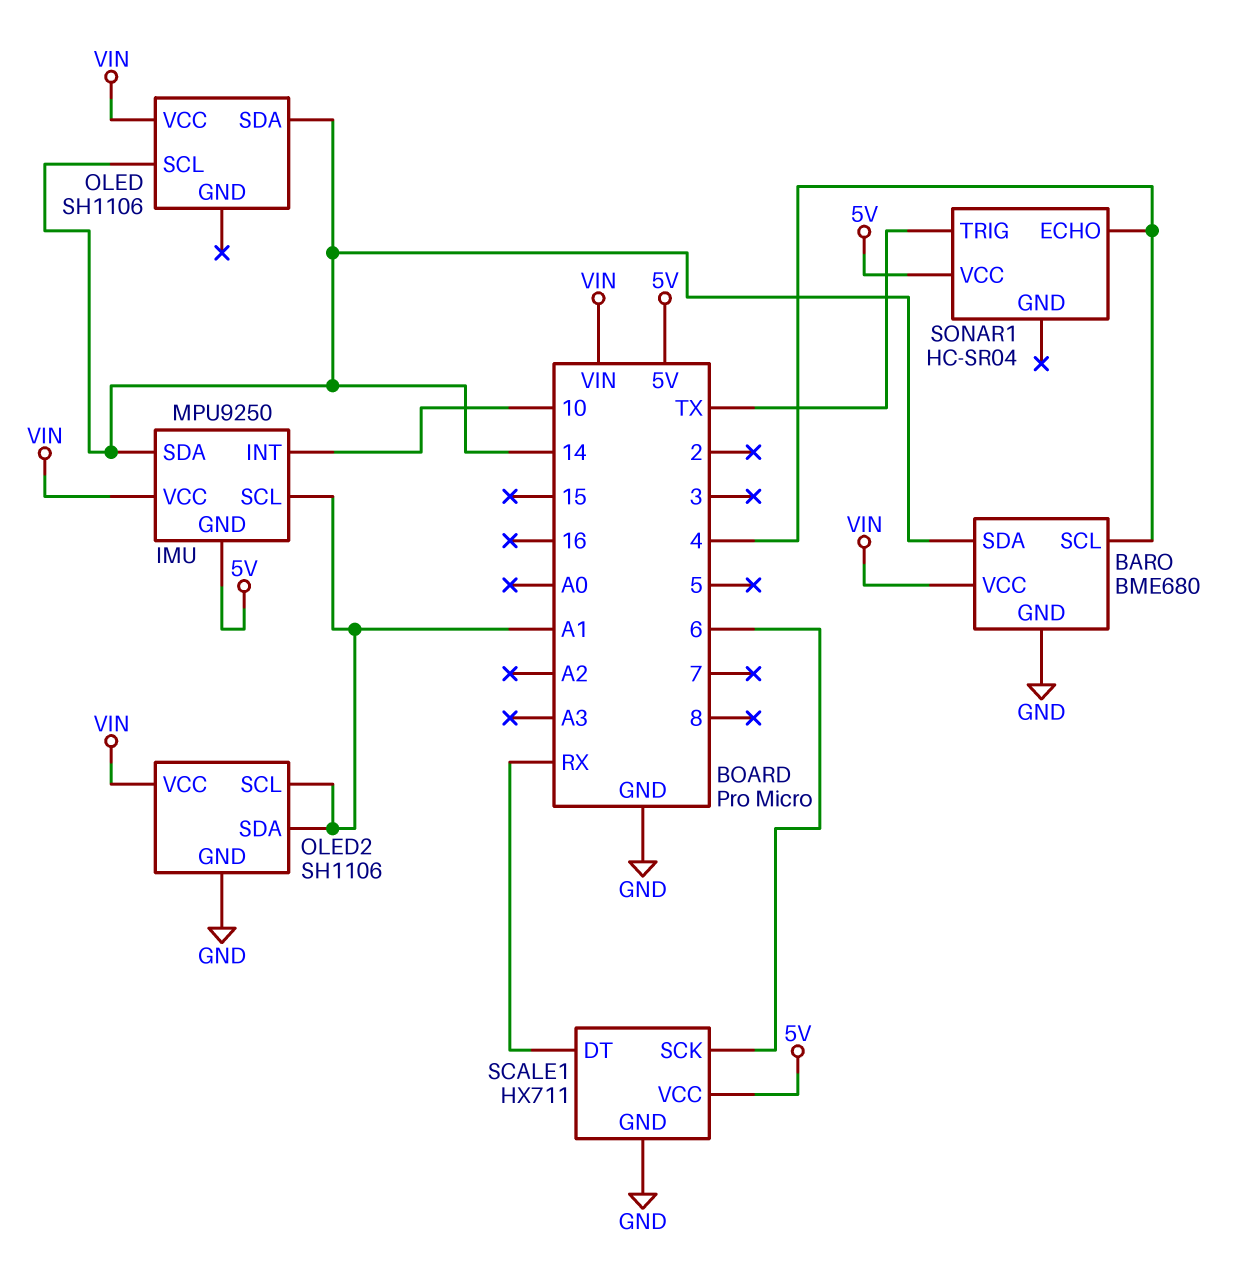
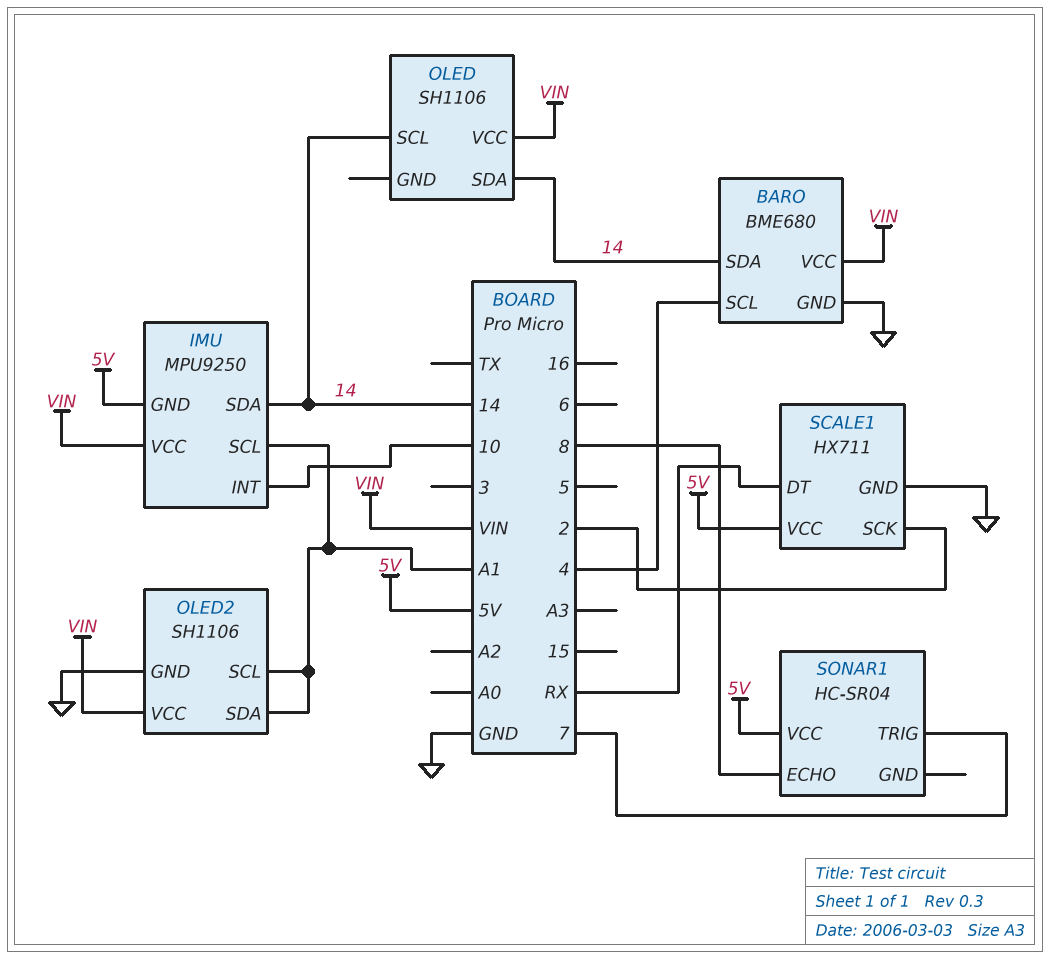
SCALE1 pin SCK: 6 -> 2
SONAR1 pin ECHO: 4 -> 8
SONAR1 pin TRIG: TX -> 7

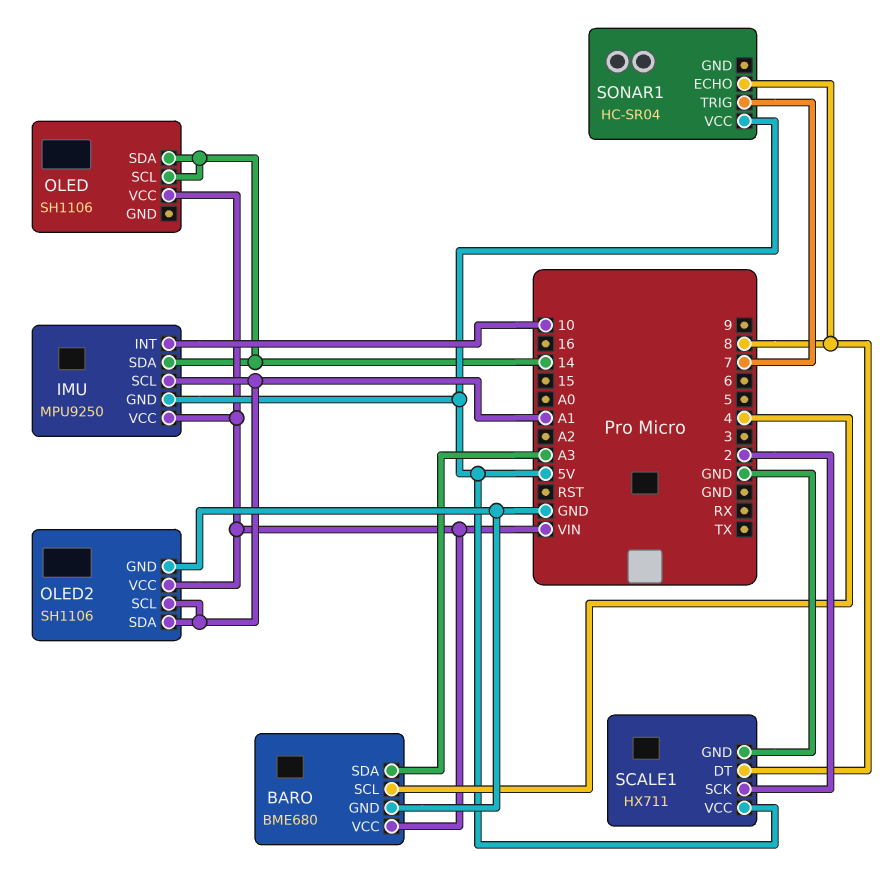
BARO pin SDA: 14 -> A3
SCALE1 pin DT: RX -> 8

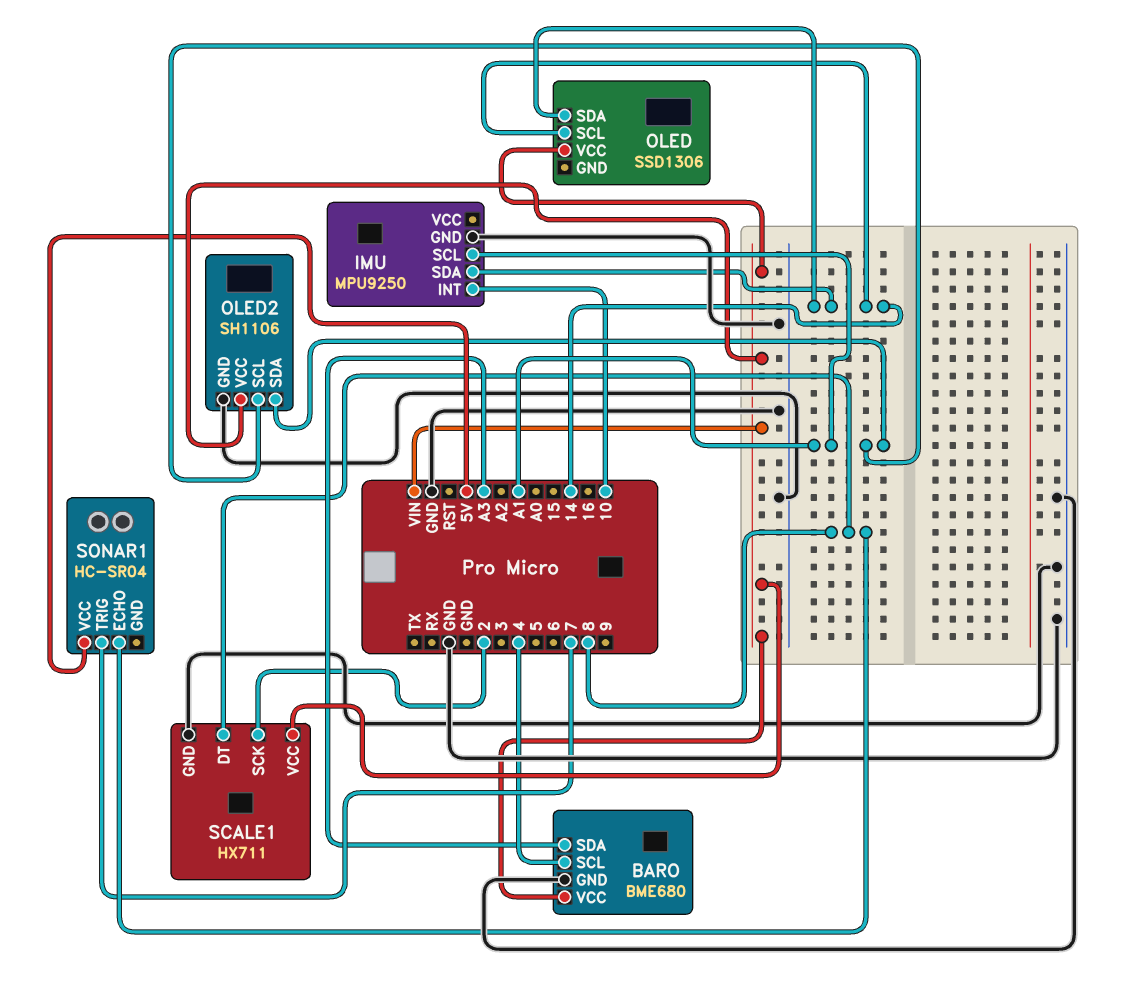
IMU pin GND: 5V -> GND
IMU pin VCC: VIN -> none
OLED: SH1106 -> SSD1306
SCALE1 pin VCC: 5V -> VIN

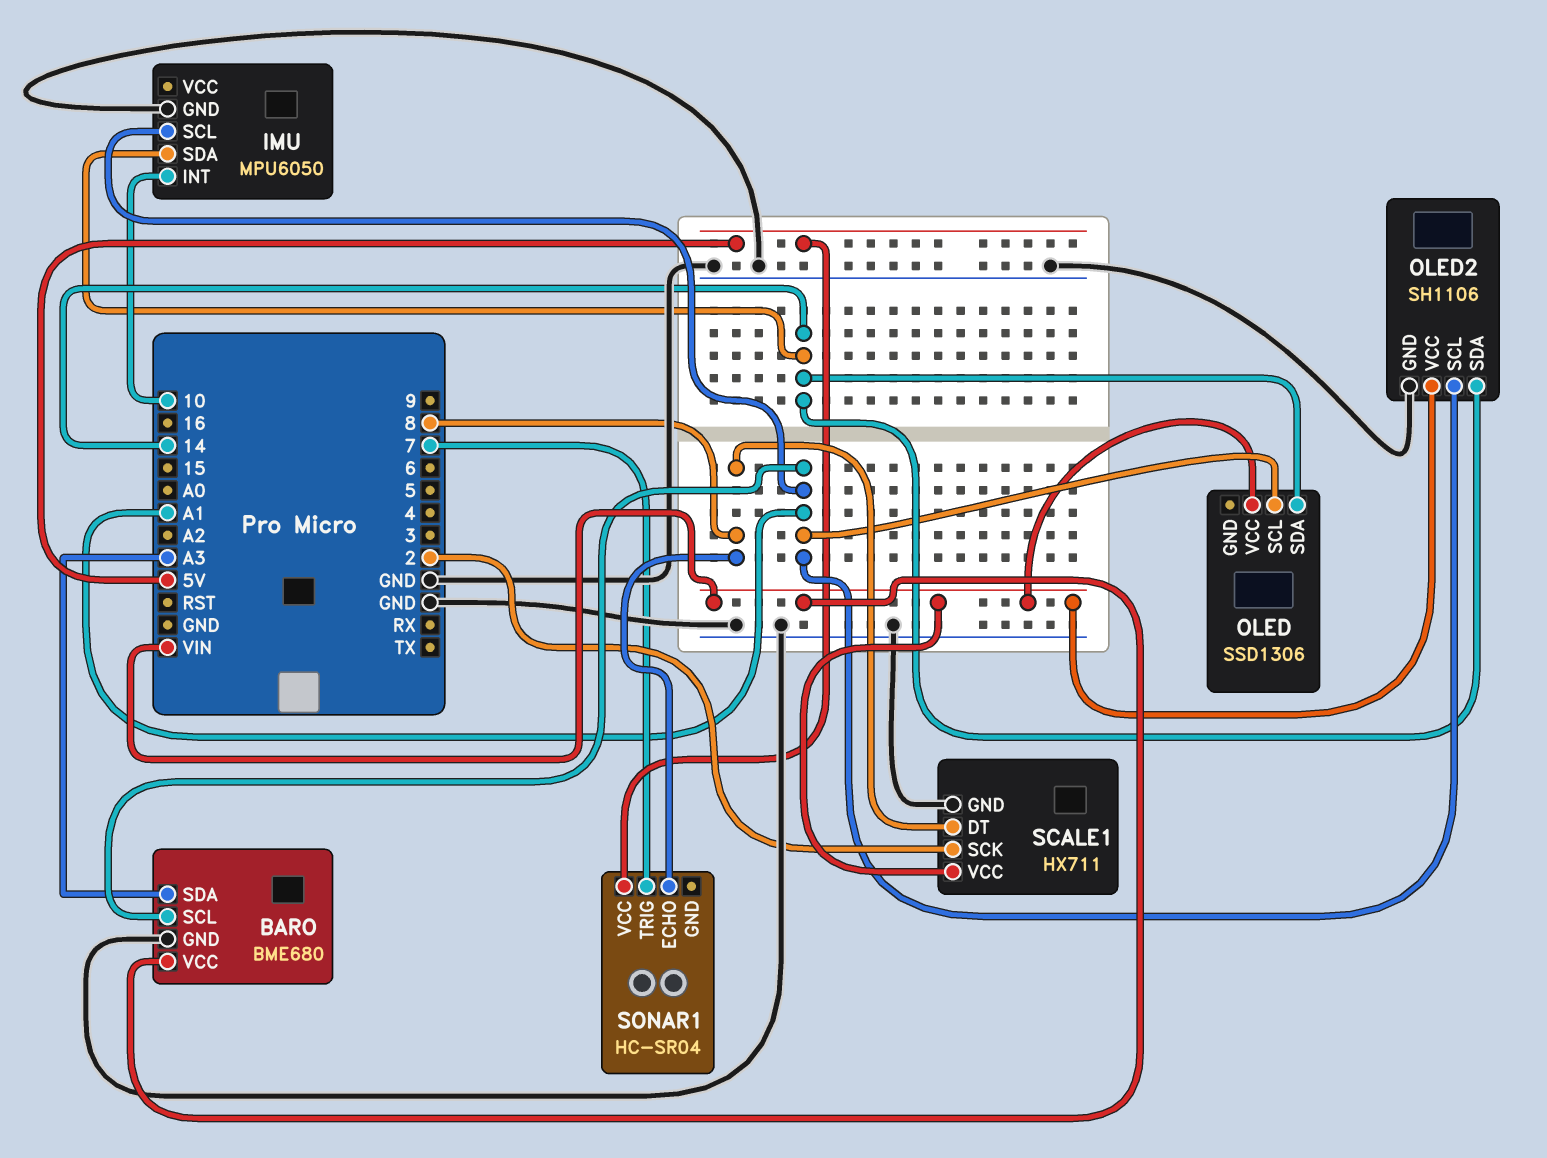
BARO pin SCL: 4 -> A1
IMU: MPU9250 -> MPU6050
OLED pin SCL: 14 -> A1
OLED2 pin SDA: A1 -> 14

